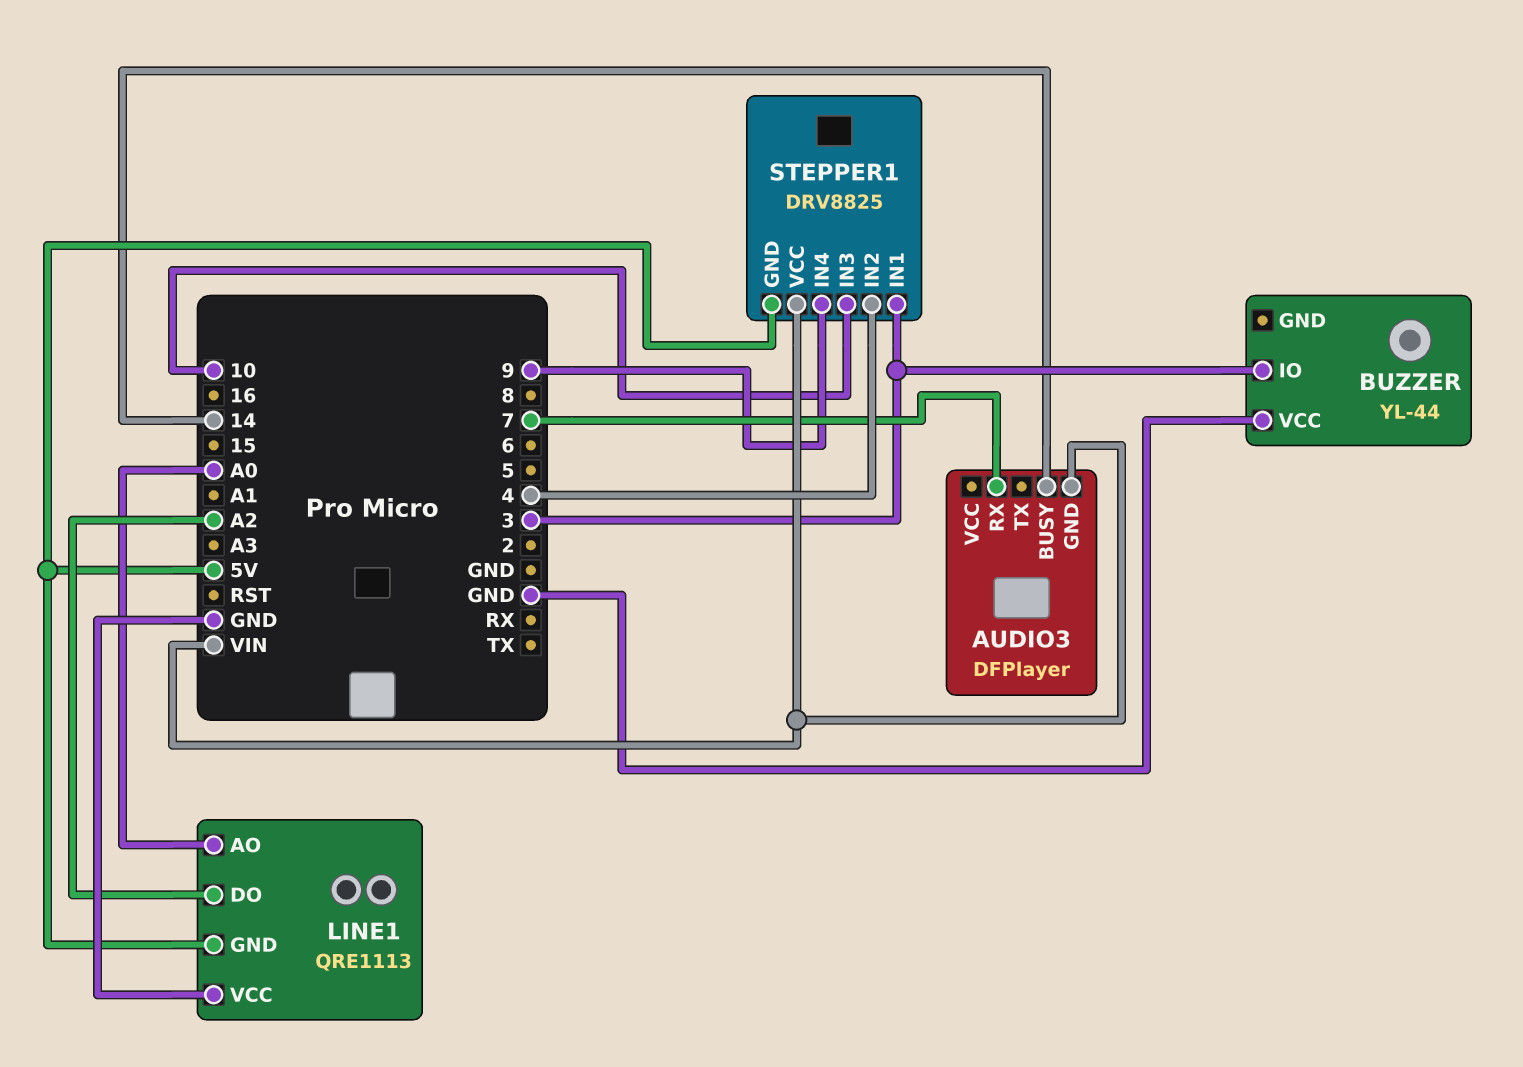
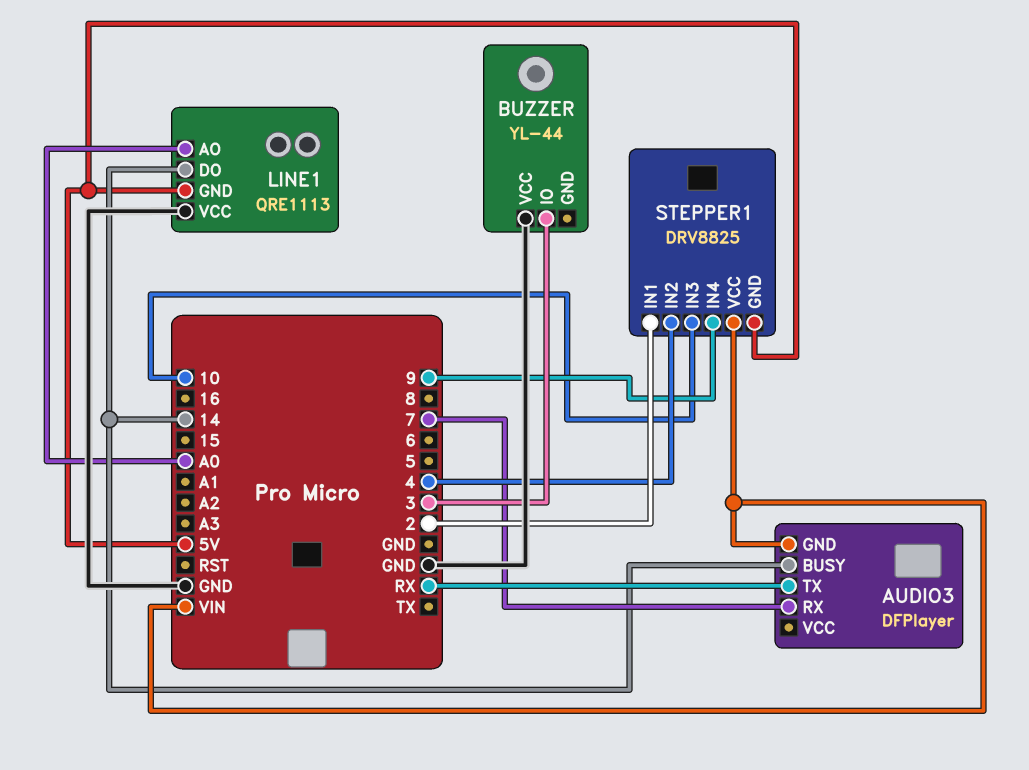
AUDIO3 pin TX: none -> RX
LINE1 pin DO: A2 -> 14
STEPPER1 pin IN1: 3 -> 2

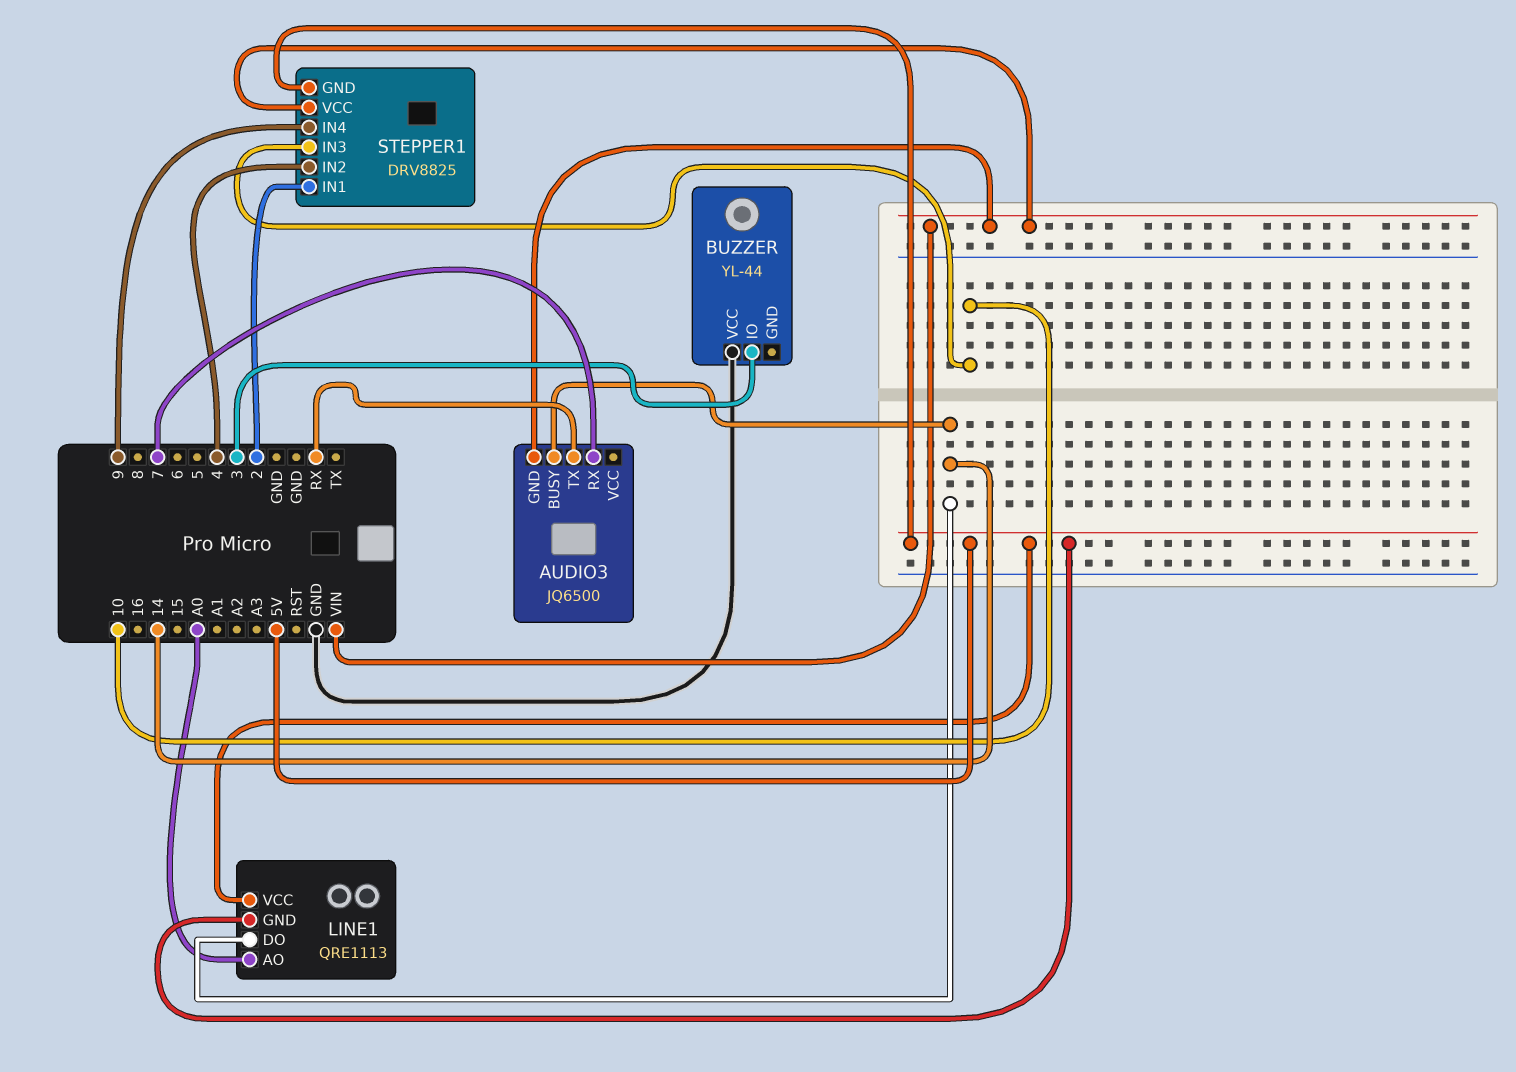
AUDIO3: DFPlayer -> JQ6500
LINE1 pin VCC: GND -> 5V

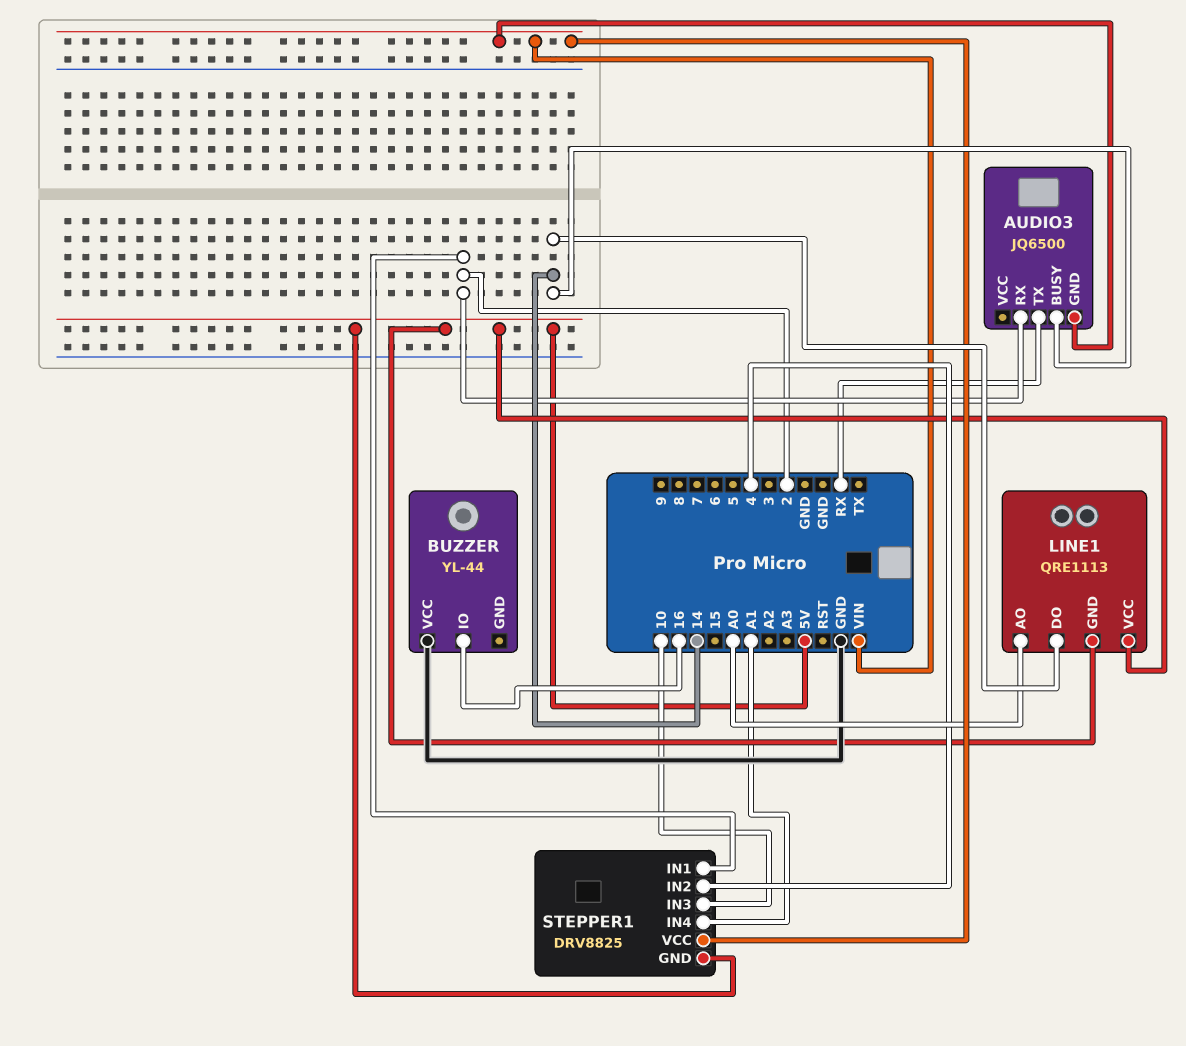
AUDIO3 pin RX: 7 -> 2
BUZZER pin IO: 3 -> 16
STEPPER1 pin IN4: 9 -> A1

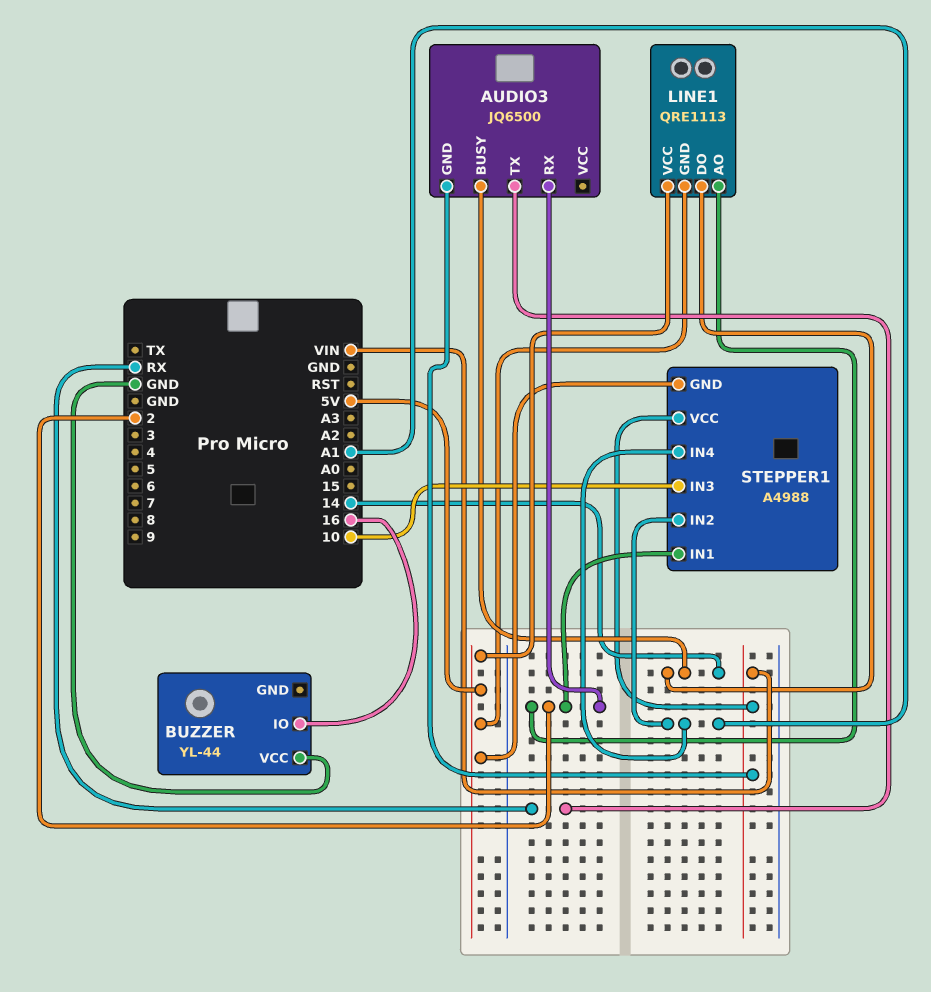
LINE1 pin AO: A0 -> 2
STEPPER1: DRV8825 -> A4988
STEPPER1 pin IN2: 4 -> A1

